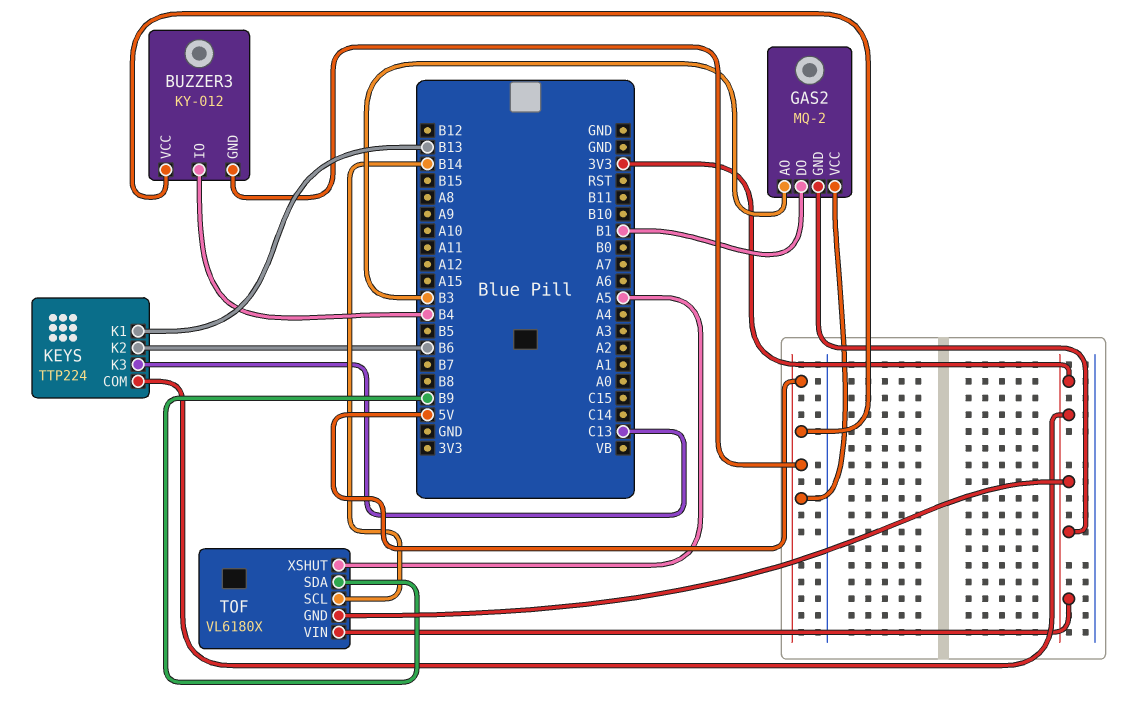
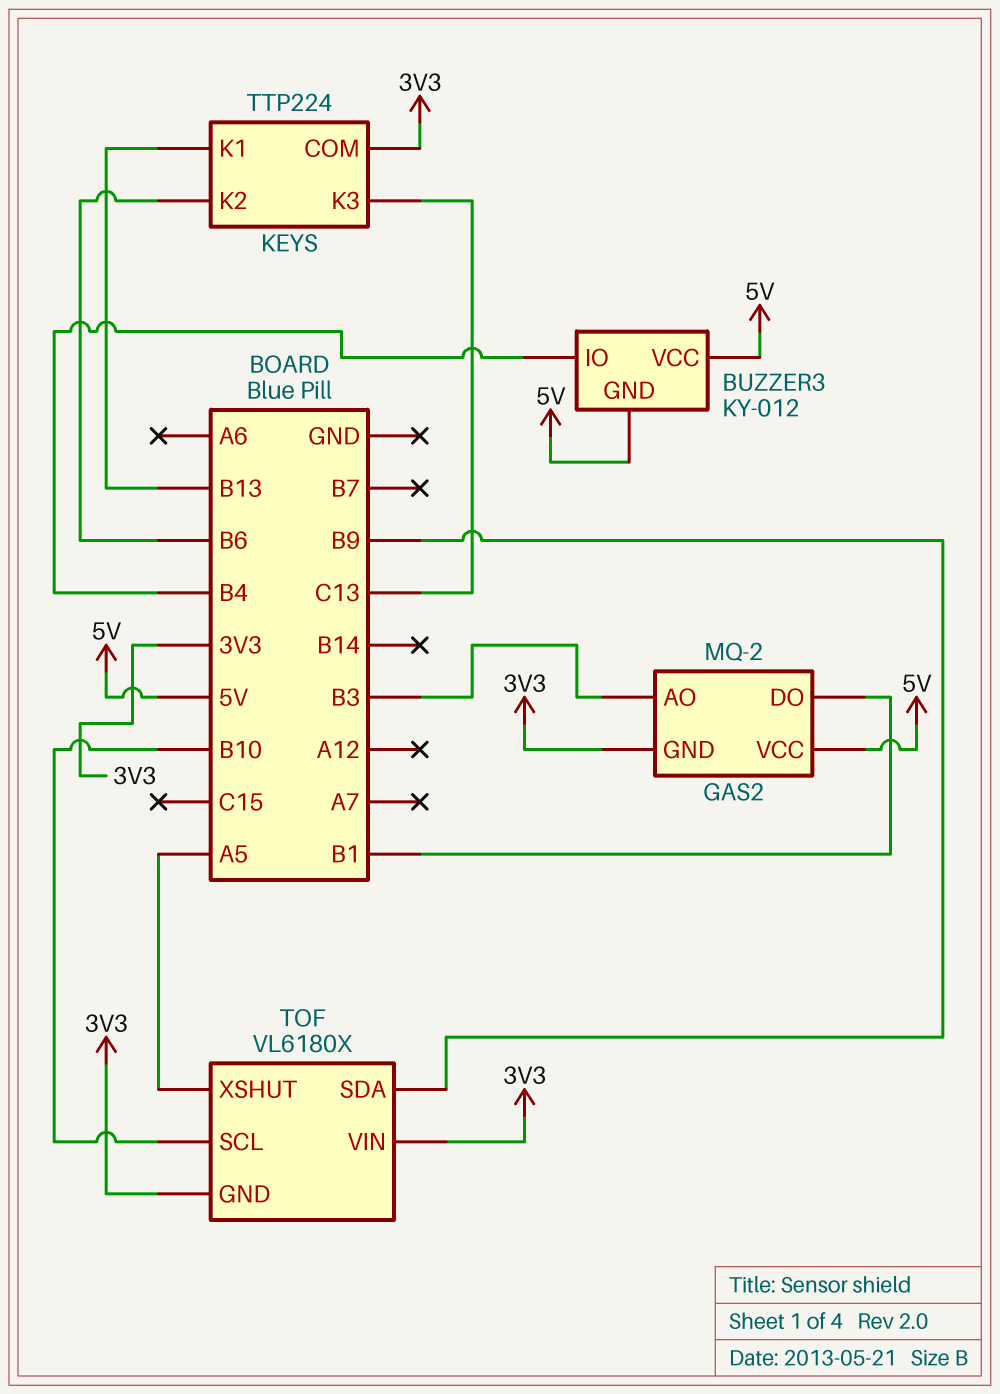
TOF pin SCL: B14 -> B10

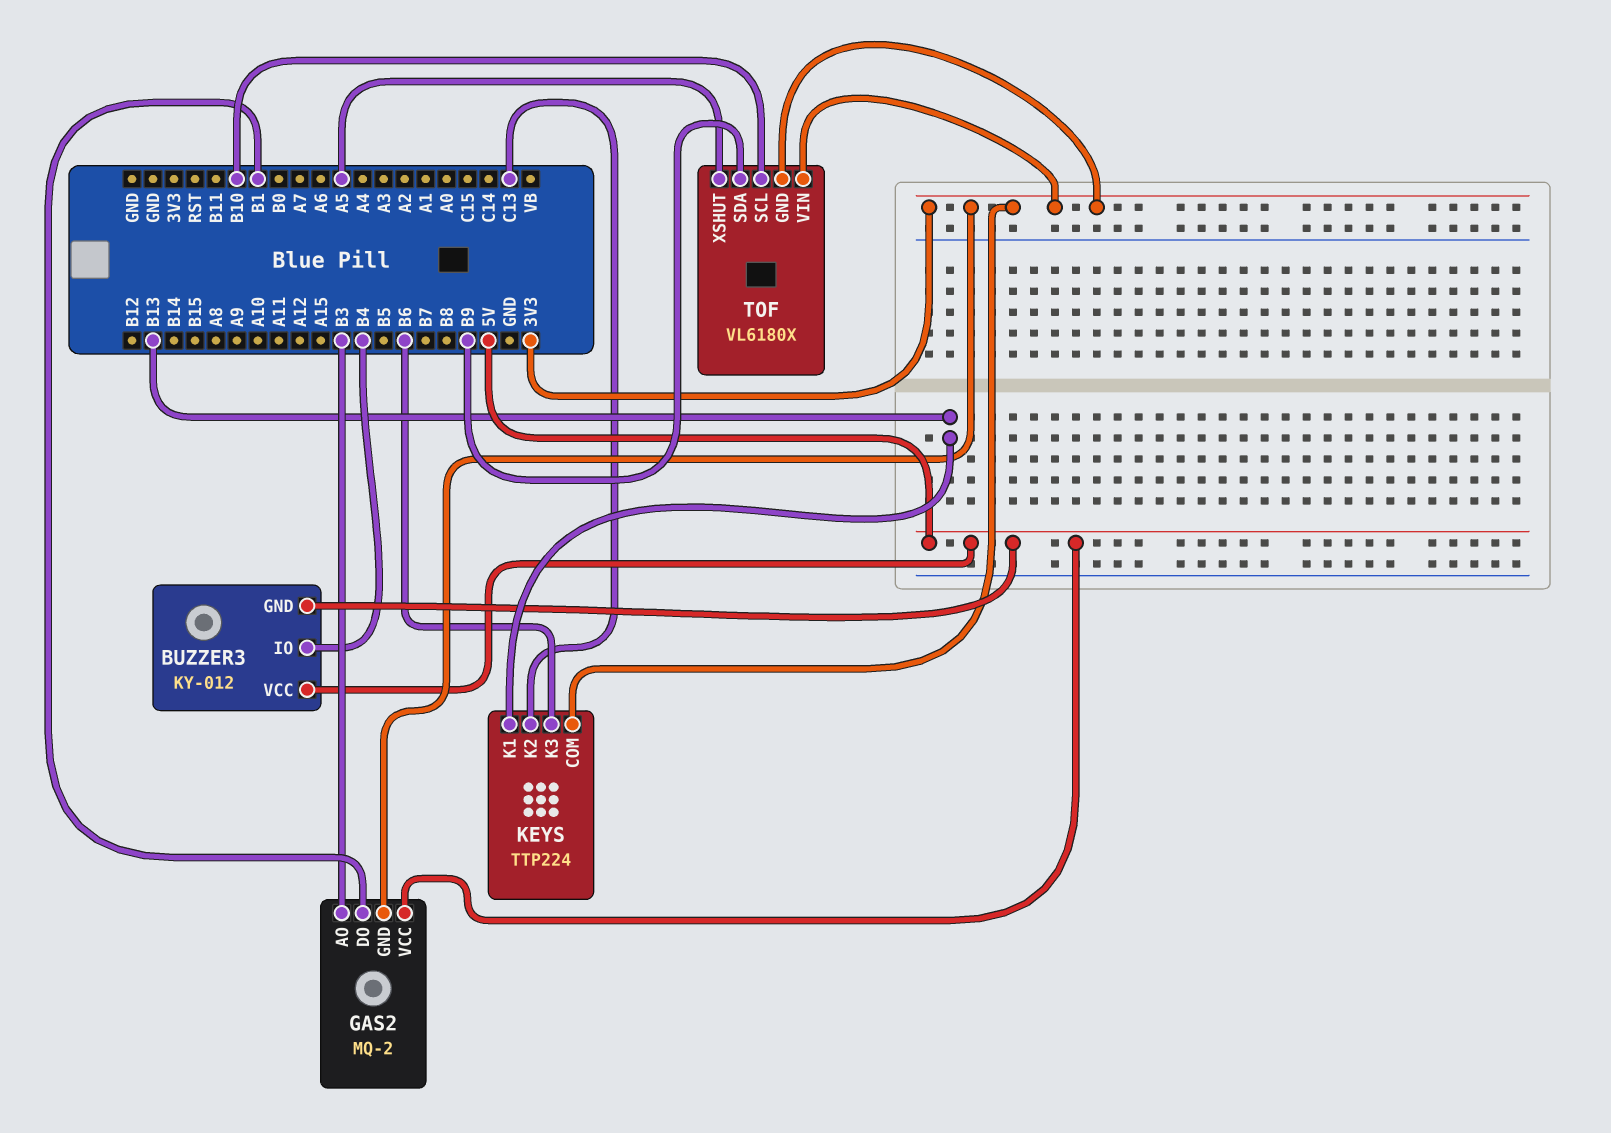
KEYS pin K2: B6 -> C13
KEYS pin K3: C13 -> B6

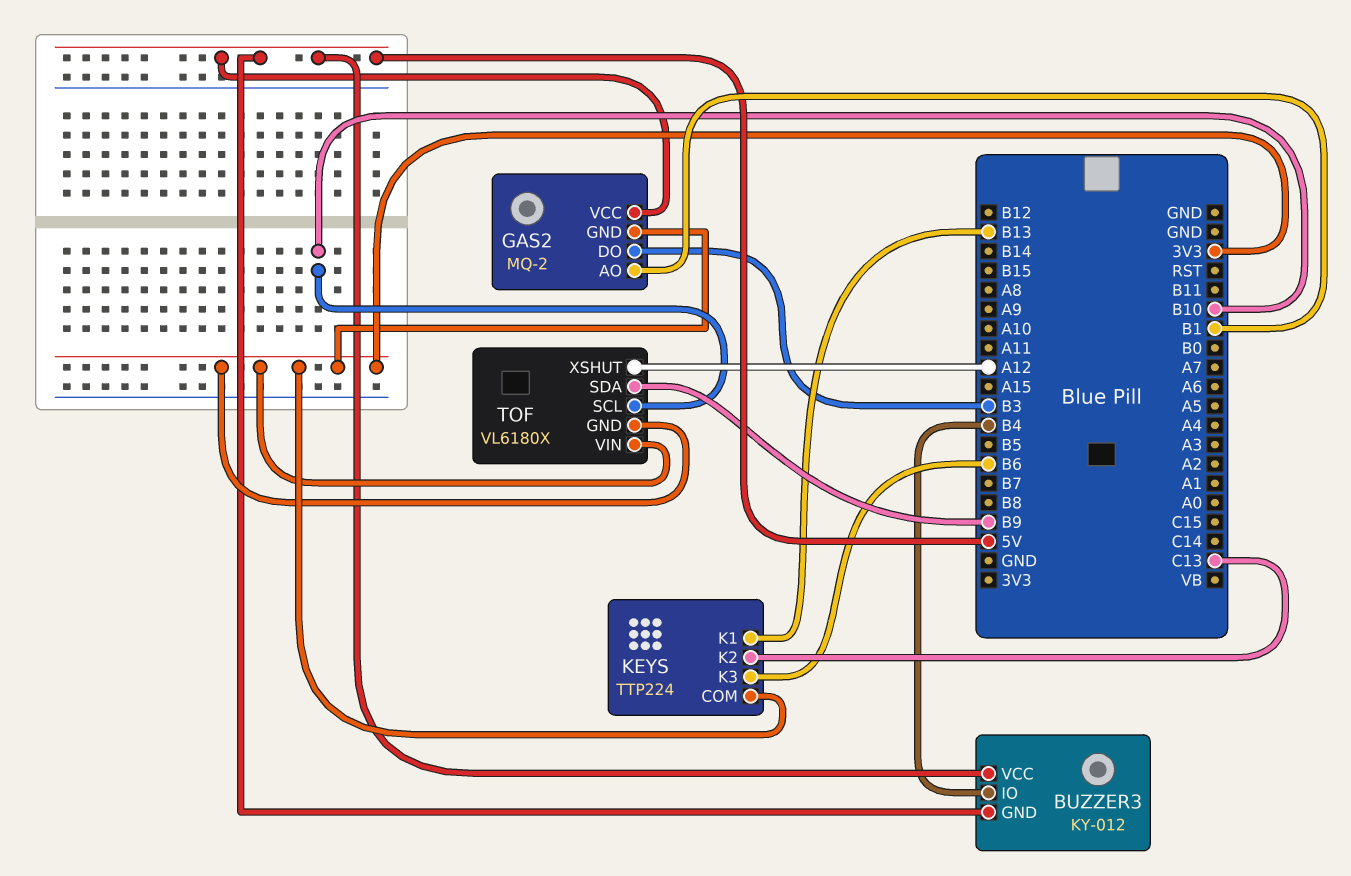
GAS2 pin AO: B3 -> B1
GAS2 pin DO: B1 -> B3
TOF pin XSHUT: A5 -> A12

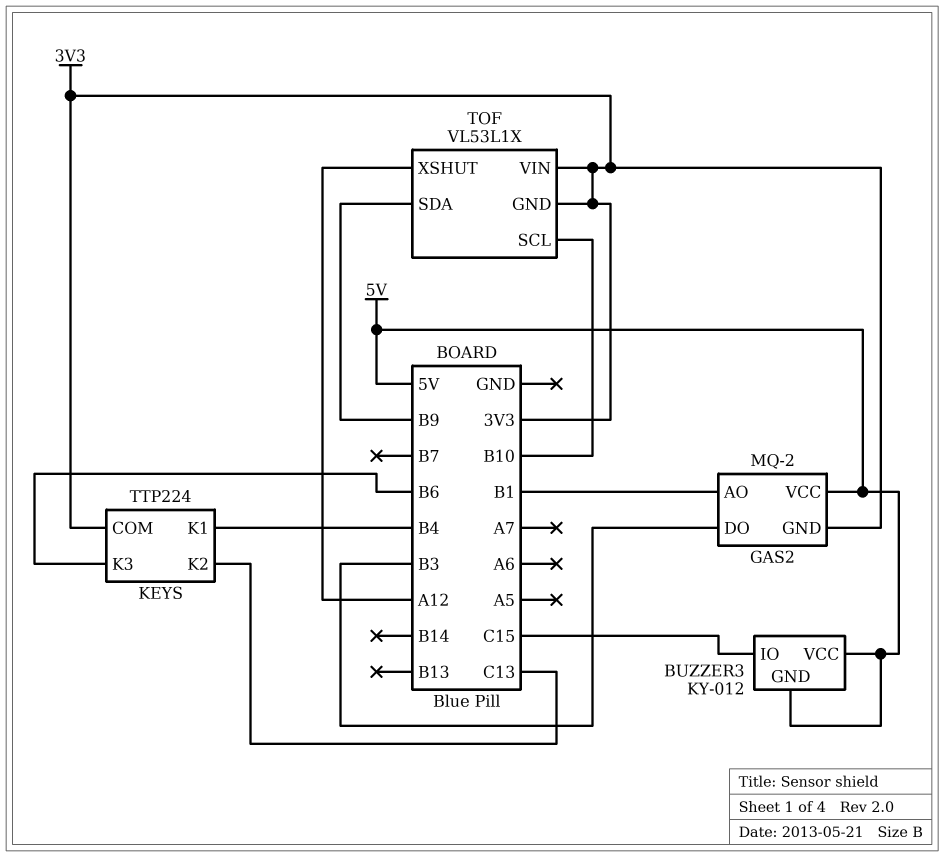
BUZZER3 pin IO: B4 -> C15
KEYS pin K1: B13 -> B4
TOF: VL6180X -> VL53L1X

